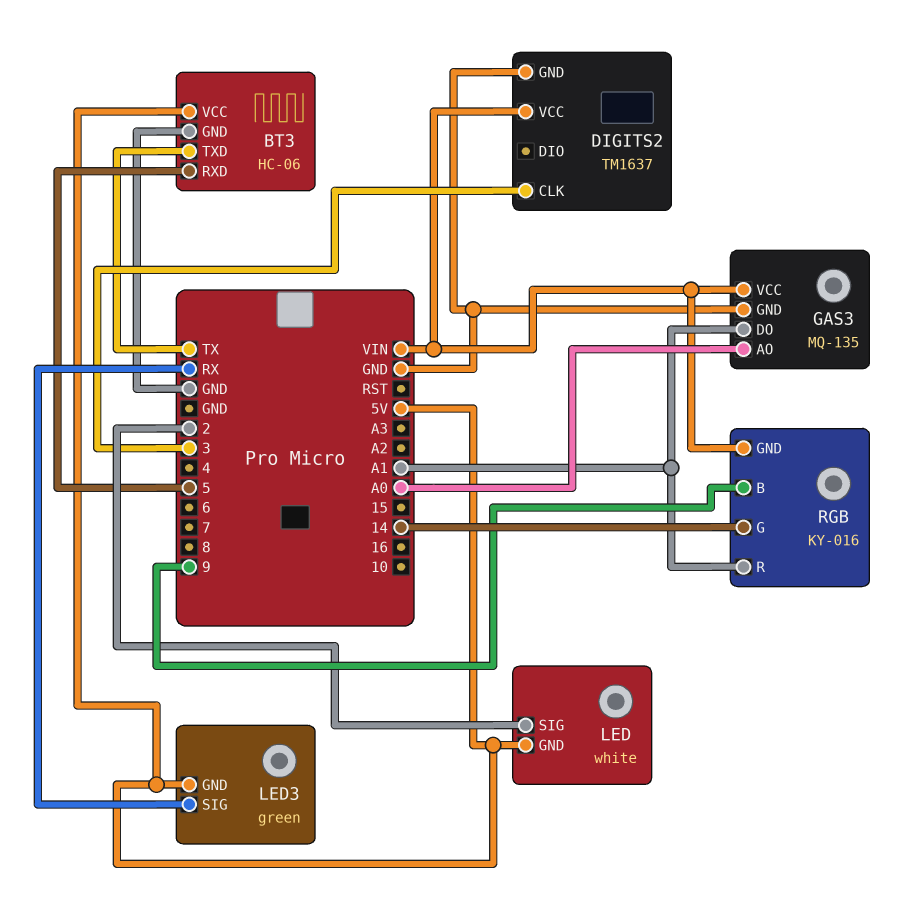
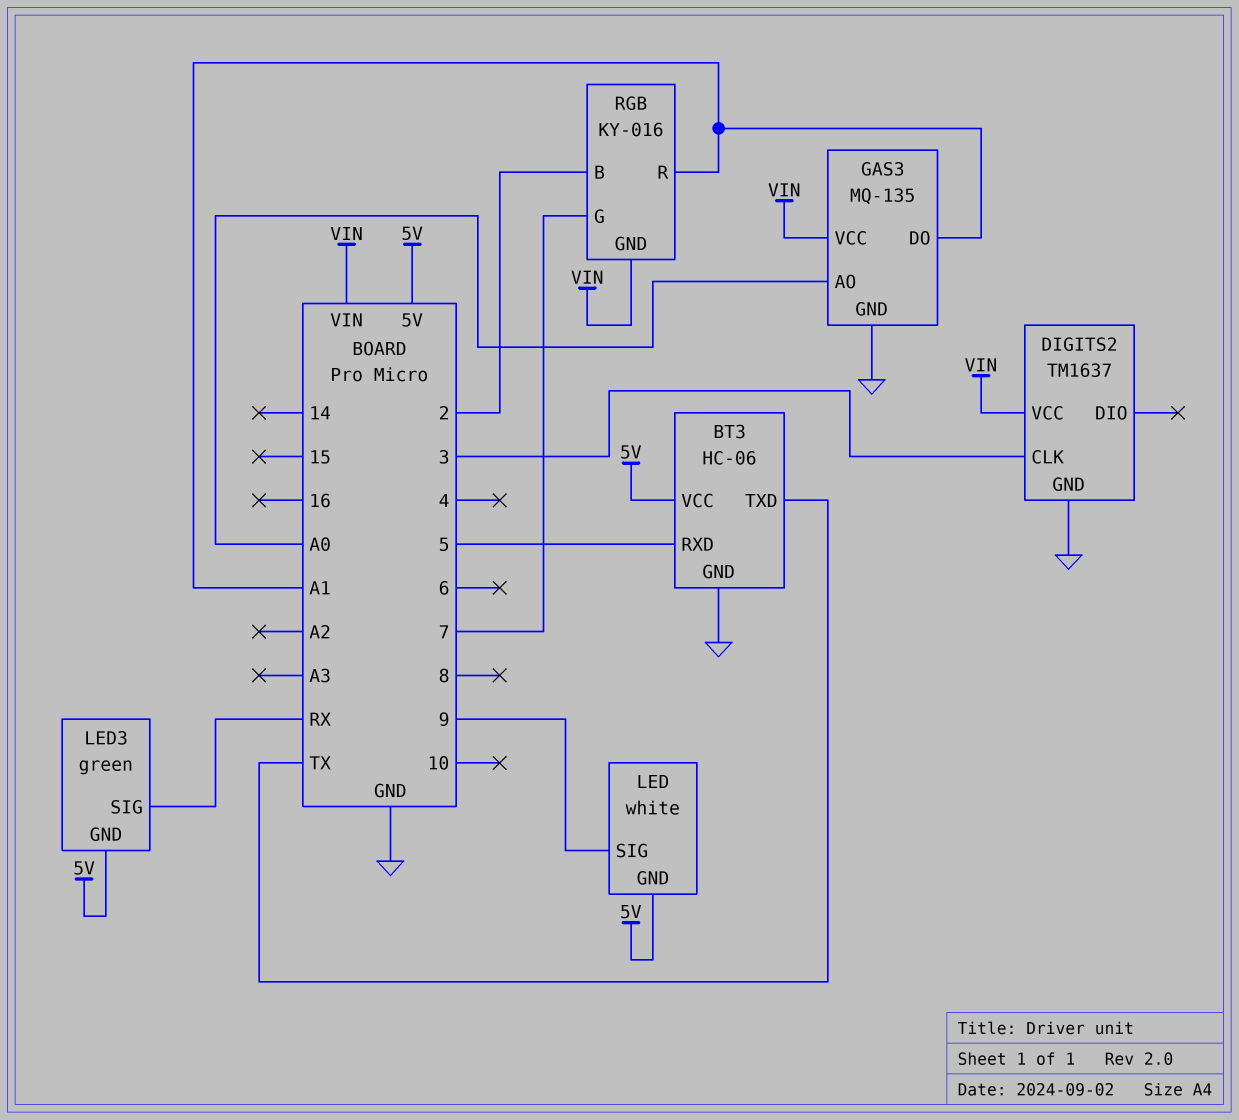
LED pin SIG: 2 -> 9
RGB pin B: 9 -> 2
RGB pin G: 14 -> 7

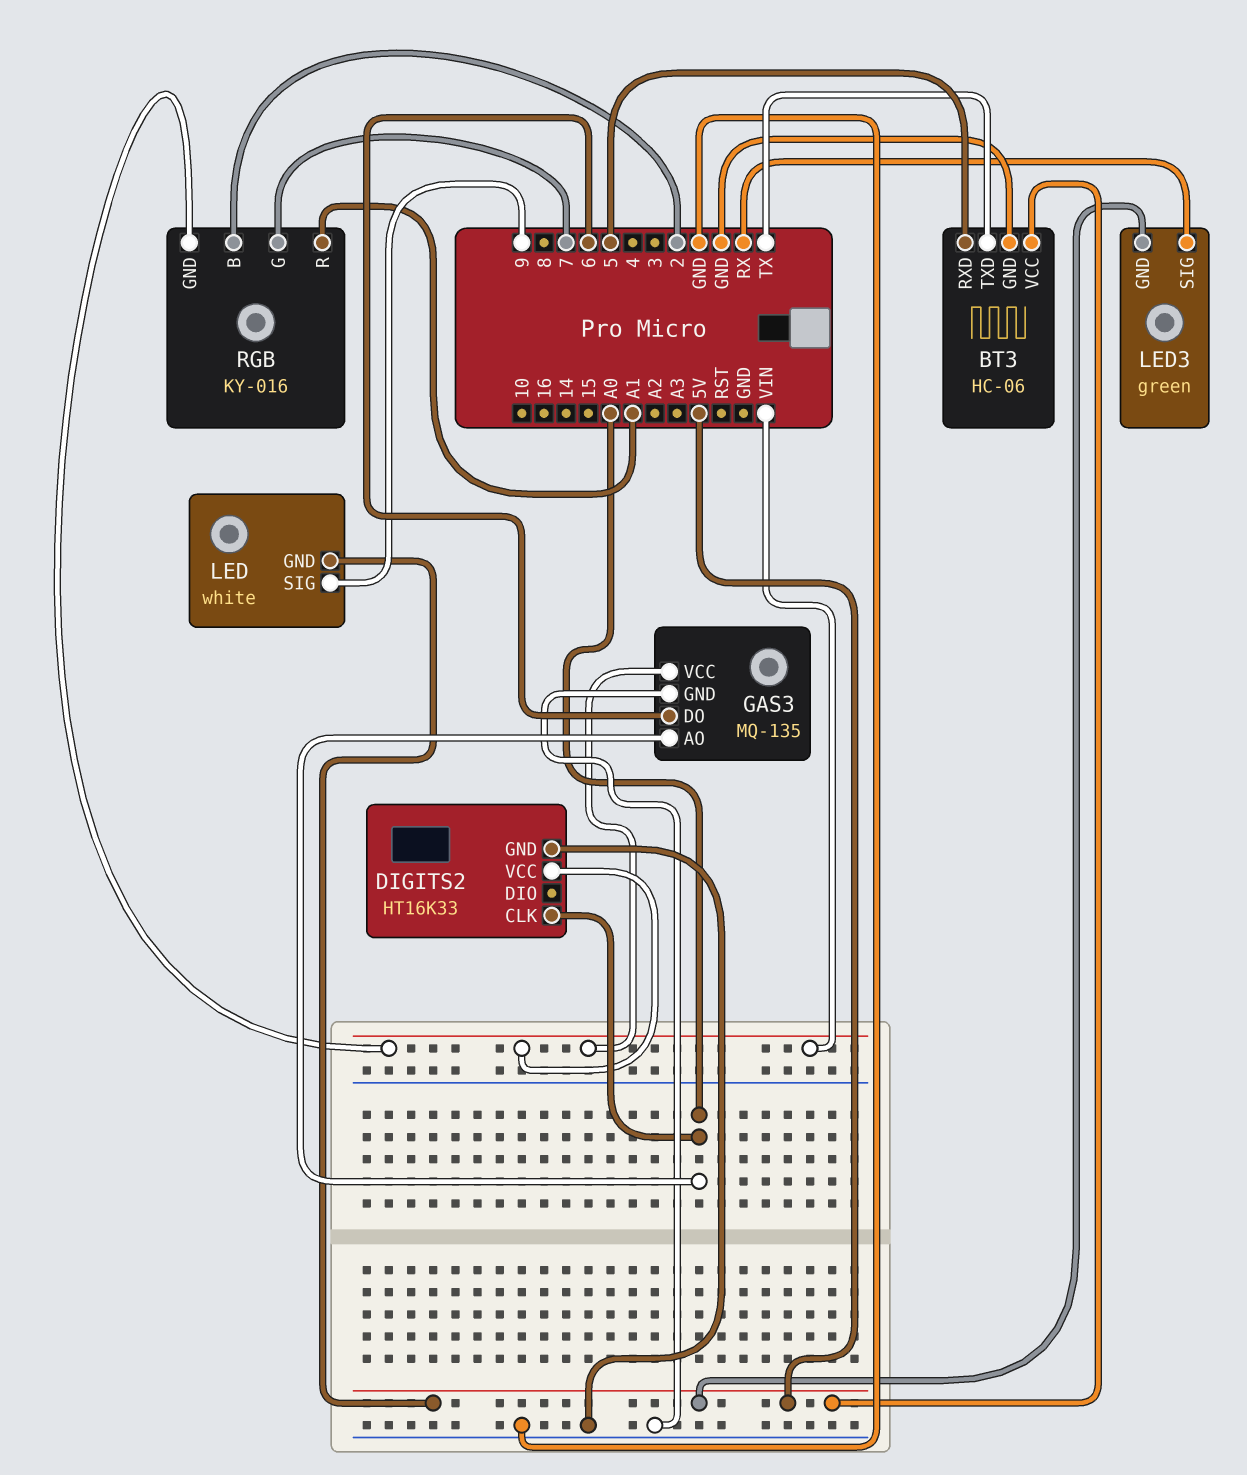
DIGITS2: TM1637 -> HT16K33
DIGITS2 pin CLK: 3 -> A0
GAS3 pin DO: A1 -> 6

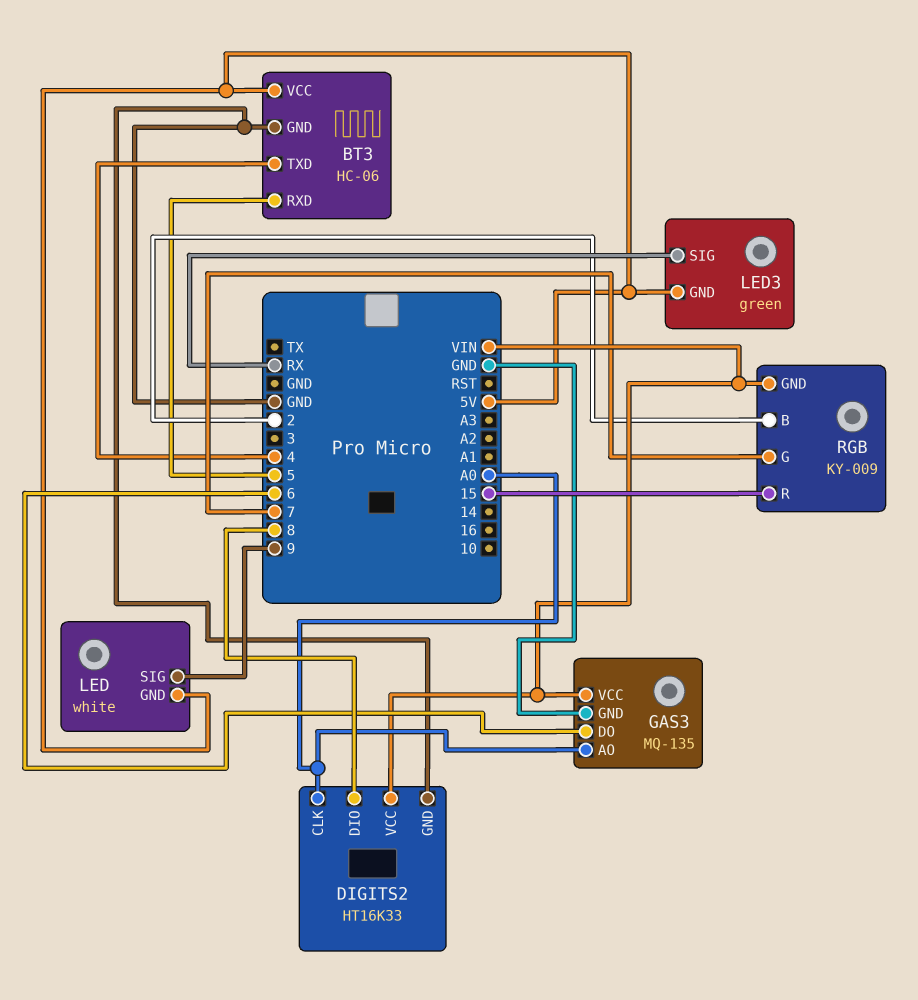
BT3 pin TXD: TX -> 4
DIGITS2 pin DIO: none -> 8
RGB: KY-016 -> KY-009
RGB pin R: A1 -> 15

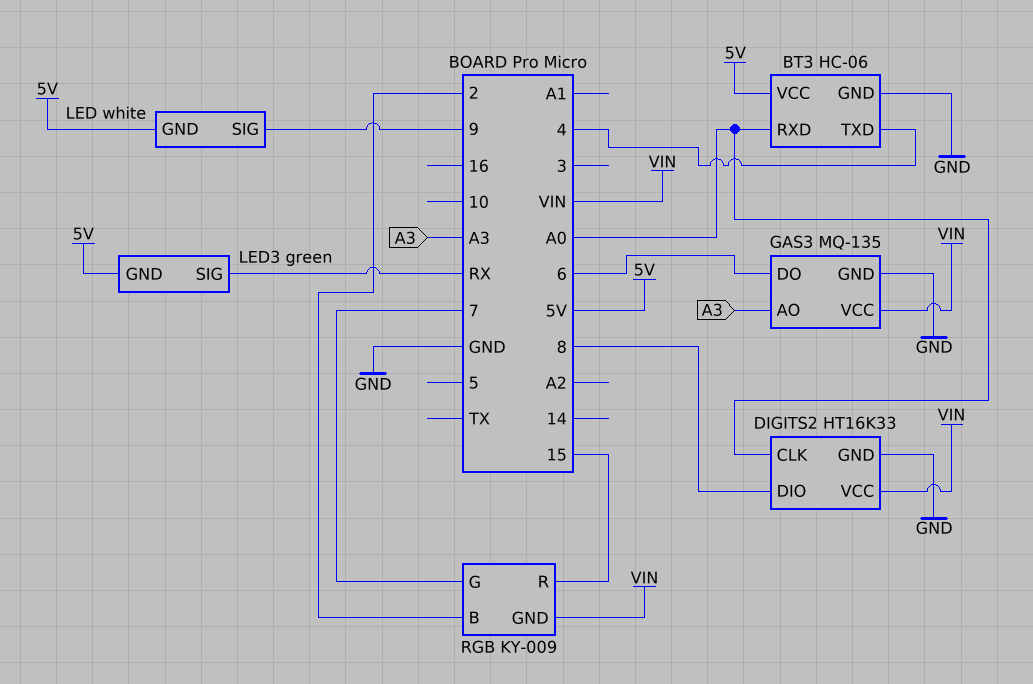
BT3 pin RXD: 5 -> A0
GAS3 pin AO: A0 -> A3

